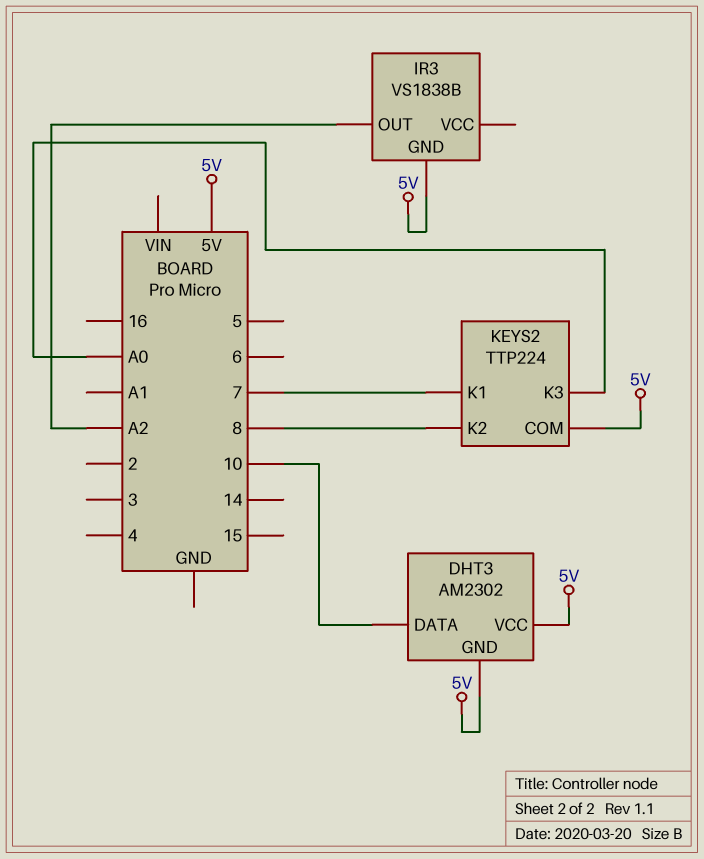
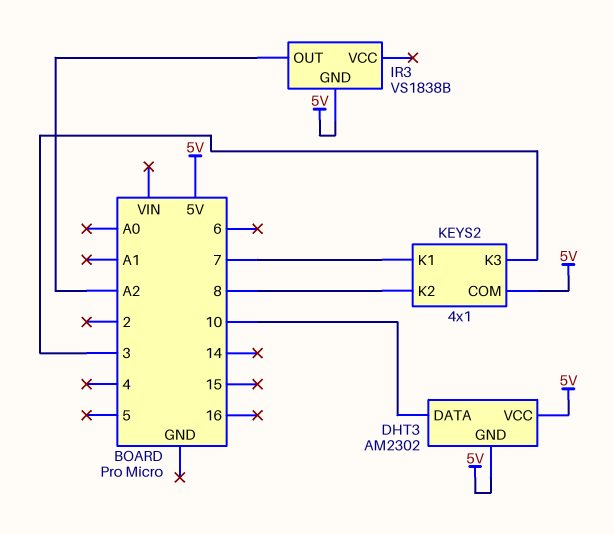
KEYS2: TTP224 -> 4x1
KEYS2 pin K3: A0 -> 3

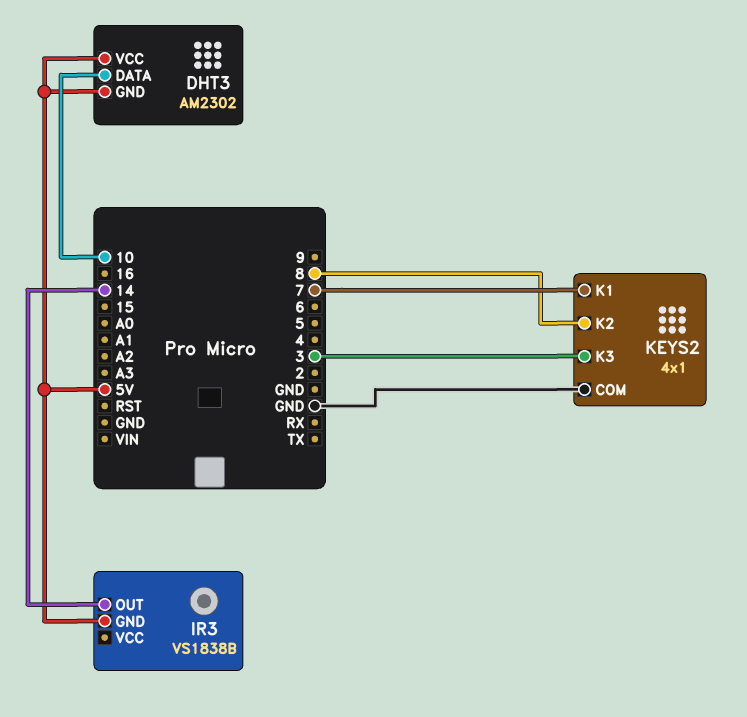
IR3 pin OUT: A2 -> 14
KEYS2 pin COM: 5V -> GND

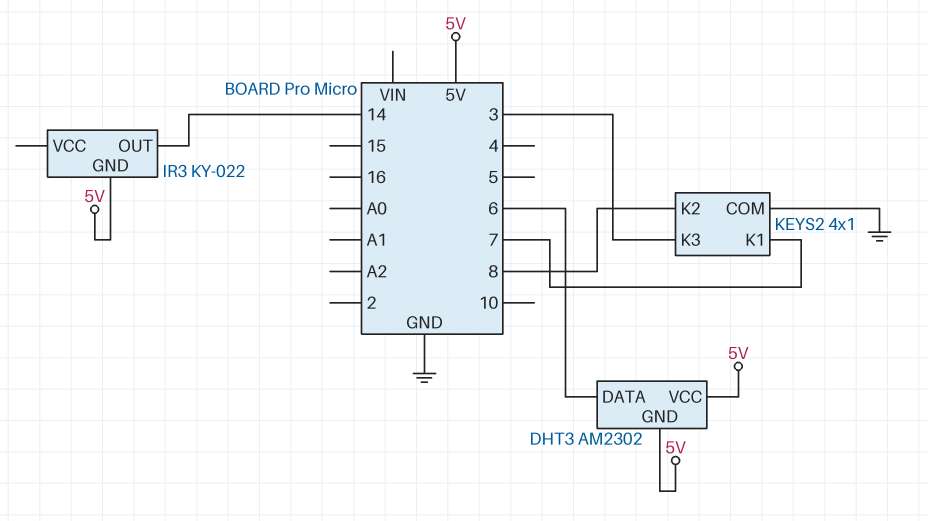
DHT3 pin DATA: 10 -> 6
IR3: VS1838B -> KY-022

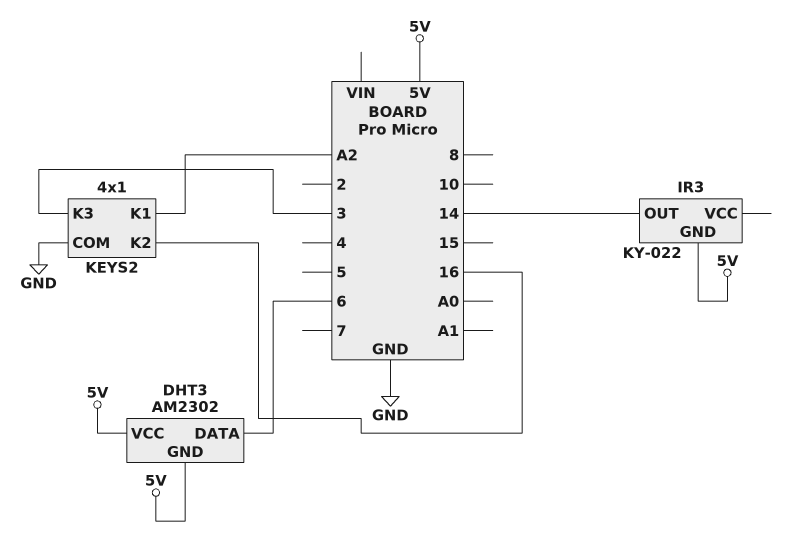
KEYS2 pin K1: 7 -> A2
KEYS2 pin K2: 8 -> 16

